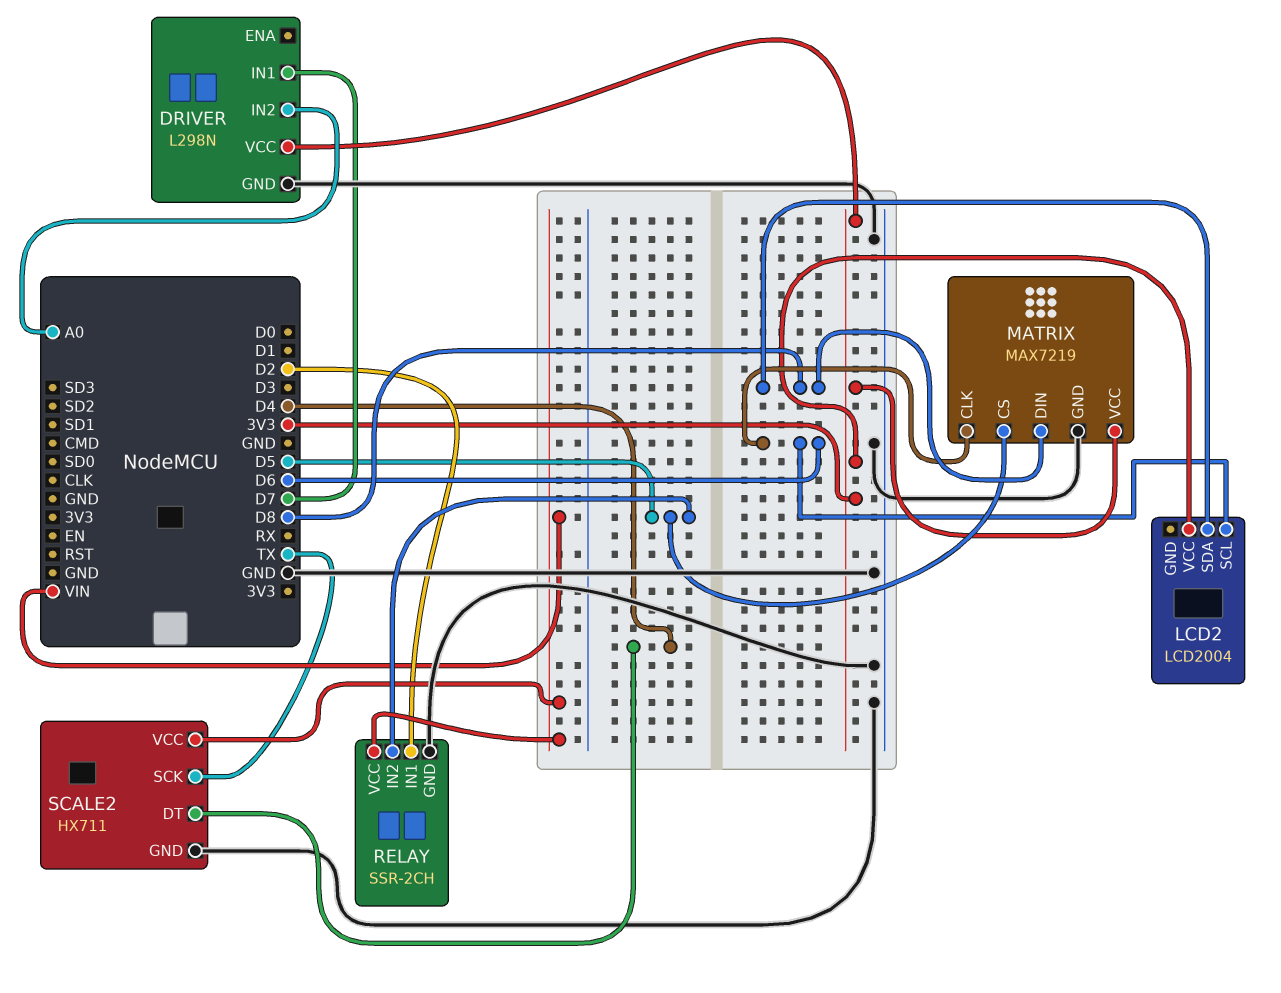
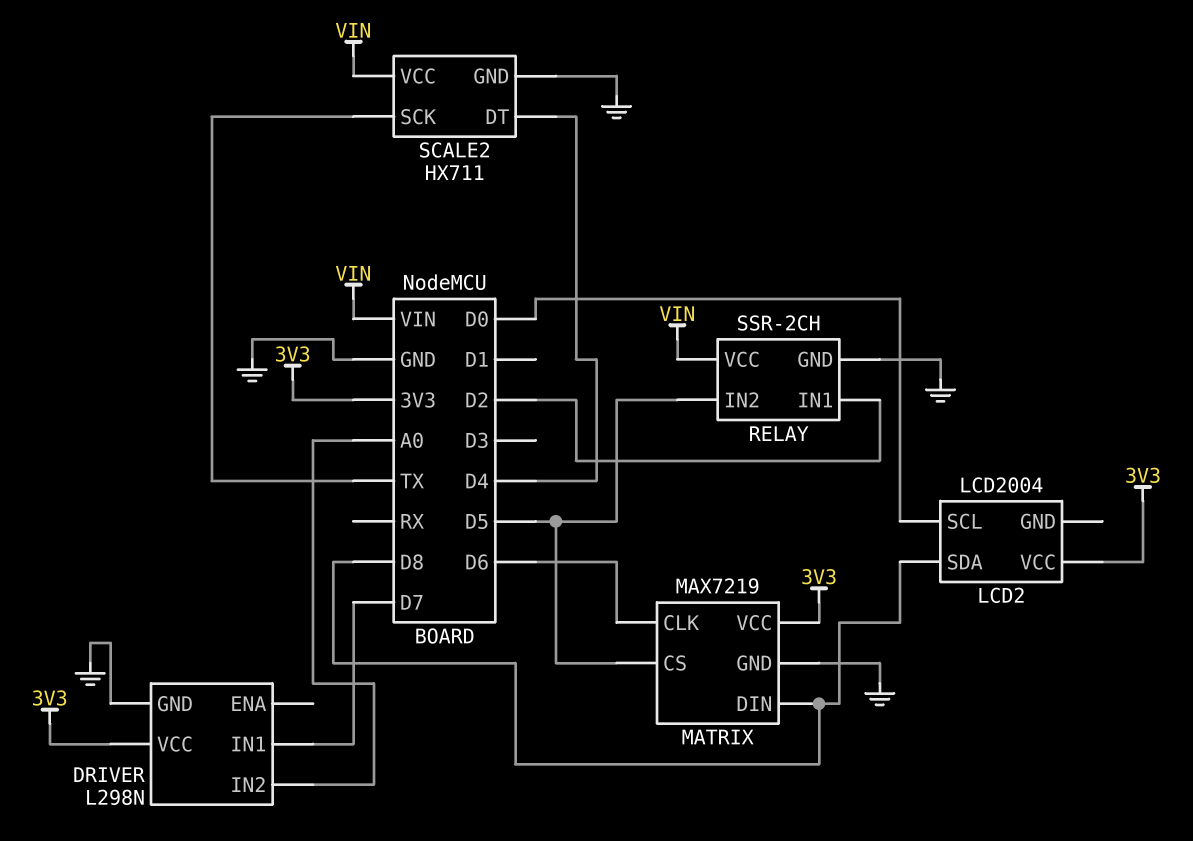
LCD2 pin SCL: D6 -> D0

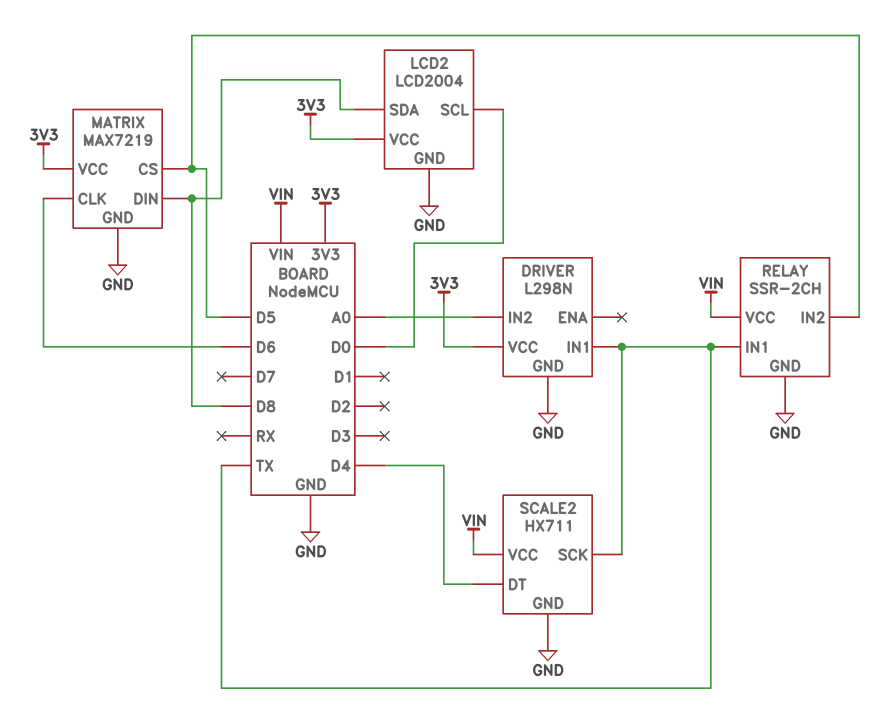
DRIVER pin IN1: D7 -> TX
LCD2 pin GND: none -> GND
RELAY pin IN1: D2 -> TX

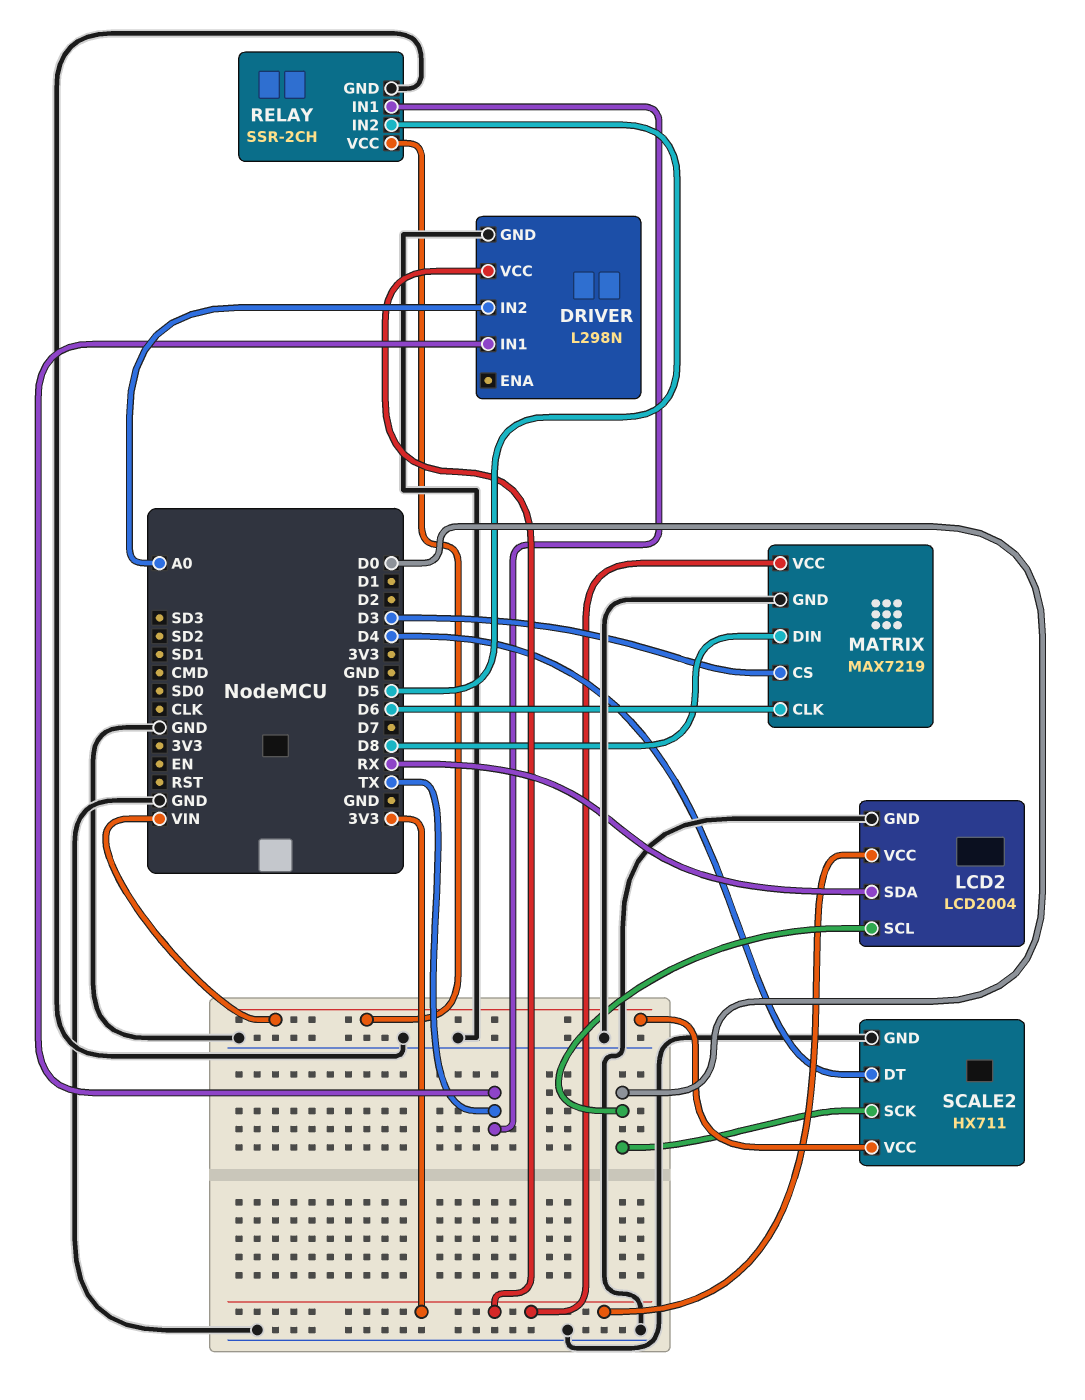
LCD2 pin SDA: D8 -> RX
MATRIX pin CS: D5 -> D3
SCALE2 pin SCK: TX -> D0

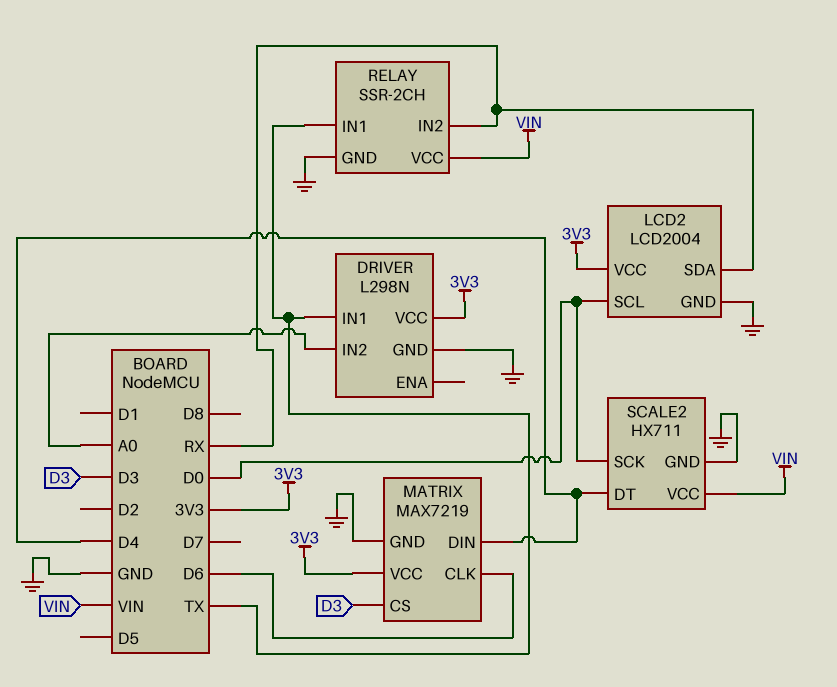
MATRIX pin DIN: D8 -> D4
RELAY pin IN2: D5 -> RX

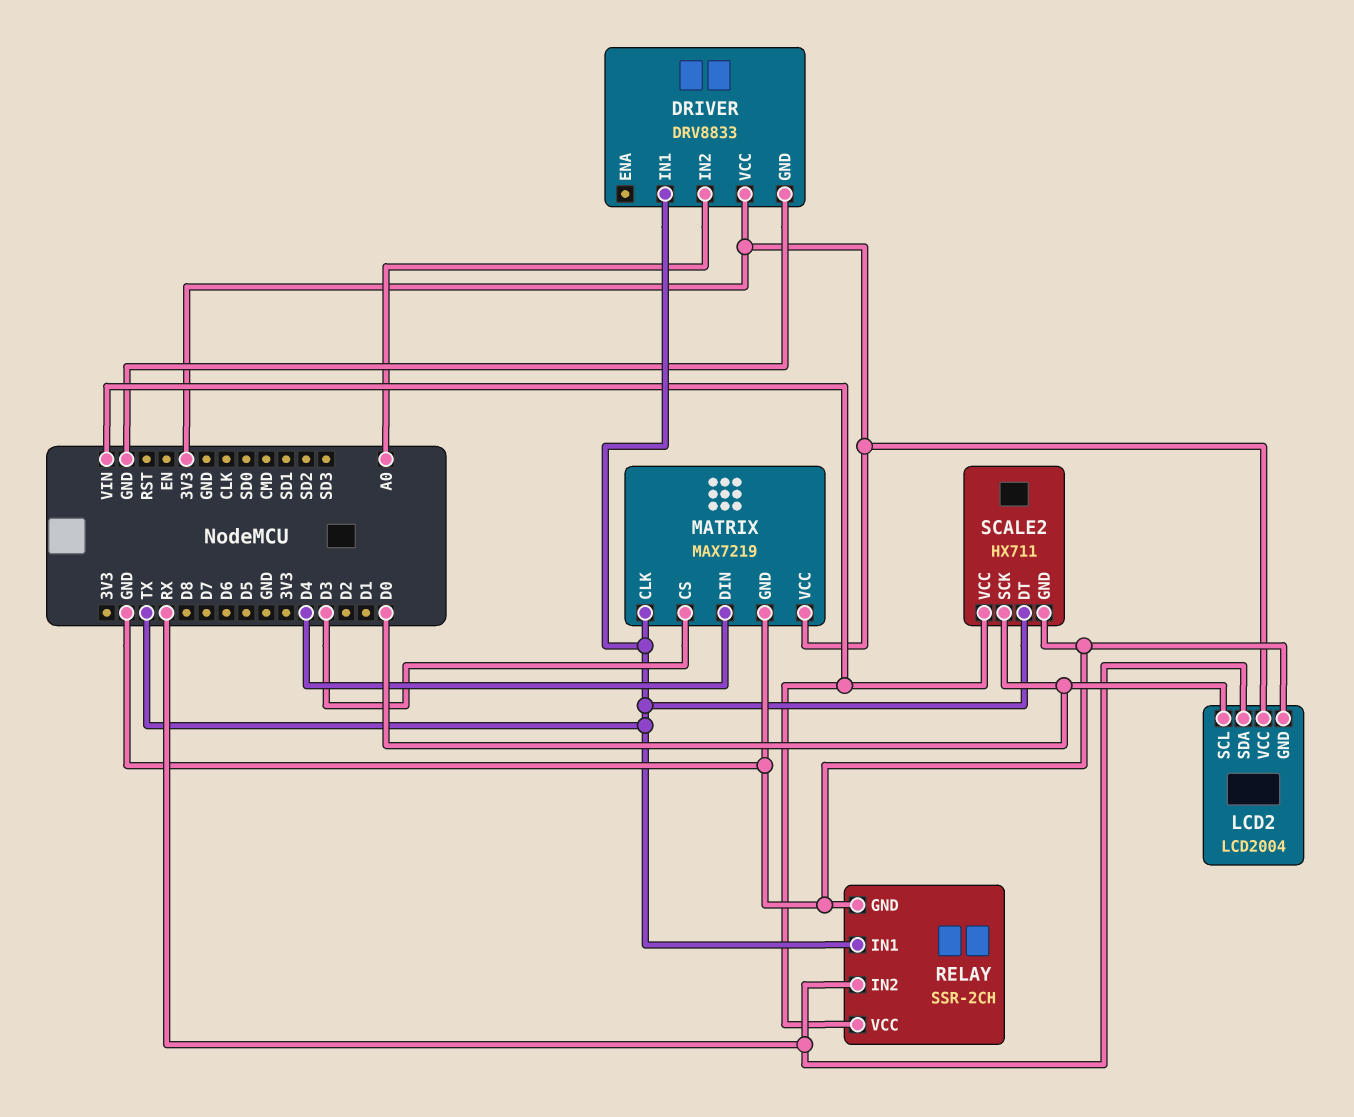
DRIVER: L298N -> DRV8833
MATRIX pin CLK: D6 -> TX
SCALE2 pin DT: D4 -> TX

